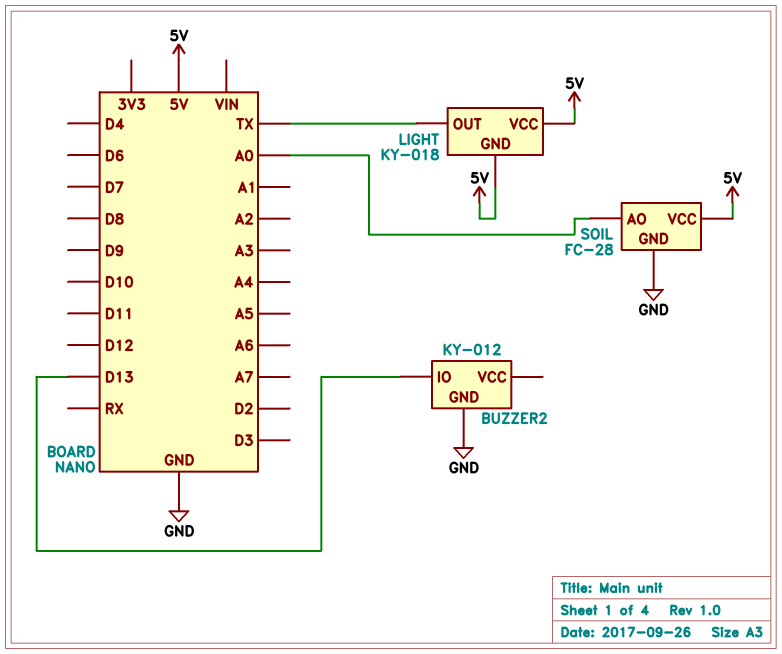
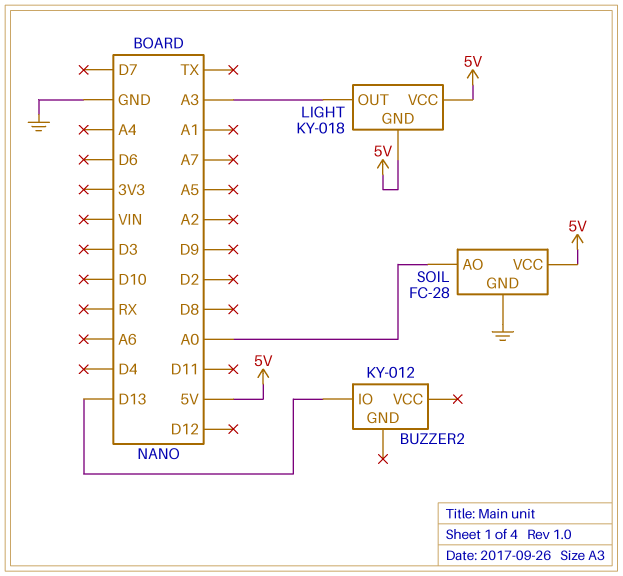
BUZZER2 pin GND: GND -> none
LIGHT pin OUT: TX -> A3

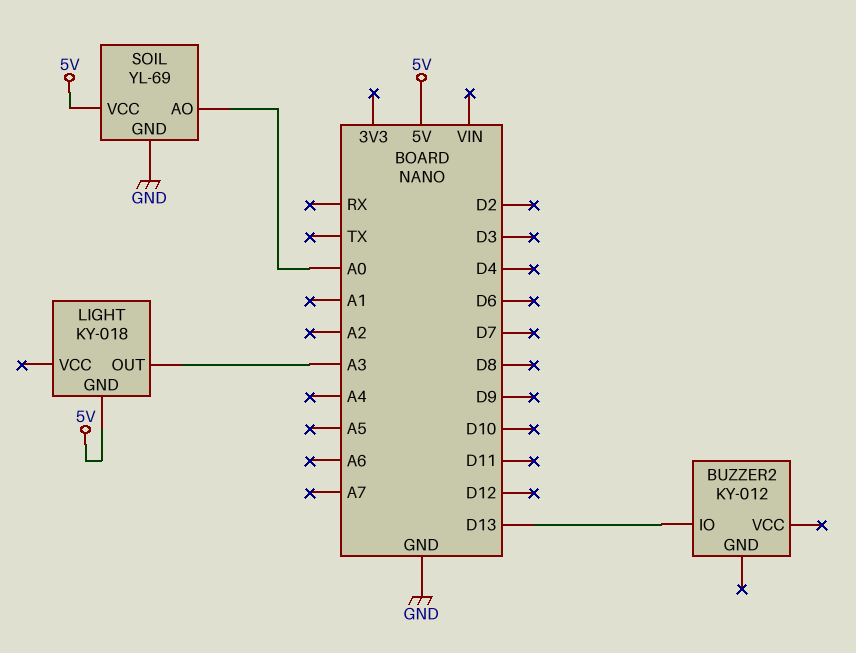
LIGHT pin VCC: 5V -> none
SOIL: FC-28 -> YL-69

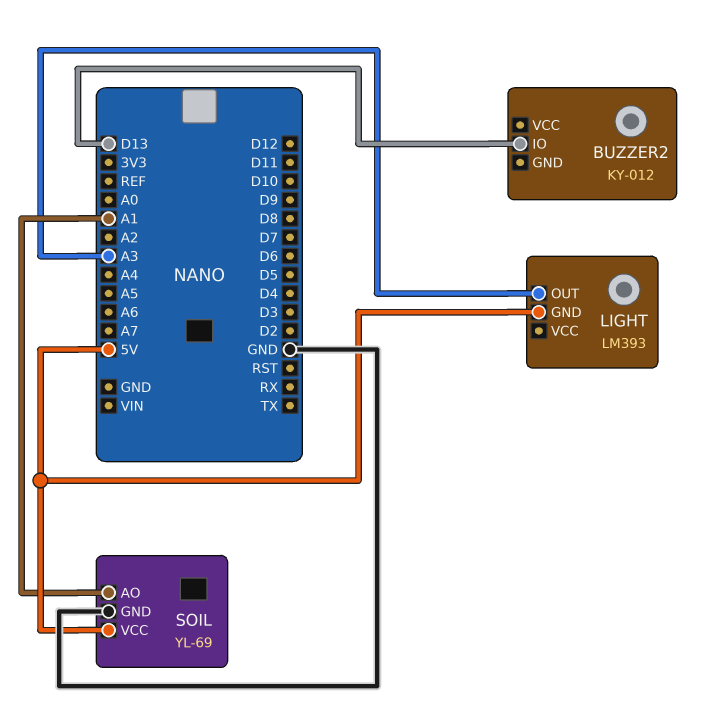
LIGHT: KY-018 -> LM393
SOIL pin AO: A0 -> A1

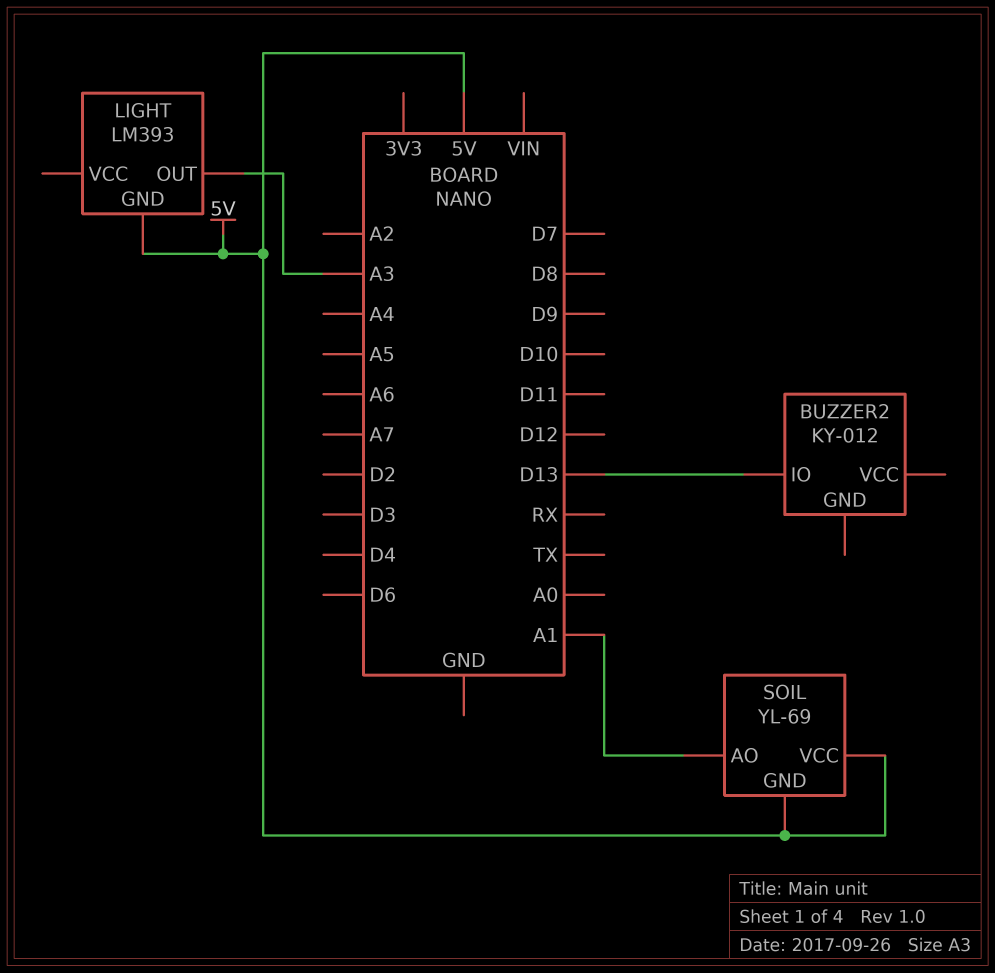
SOIL pin GND: GND -> 5V

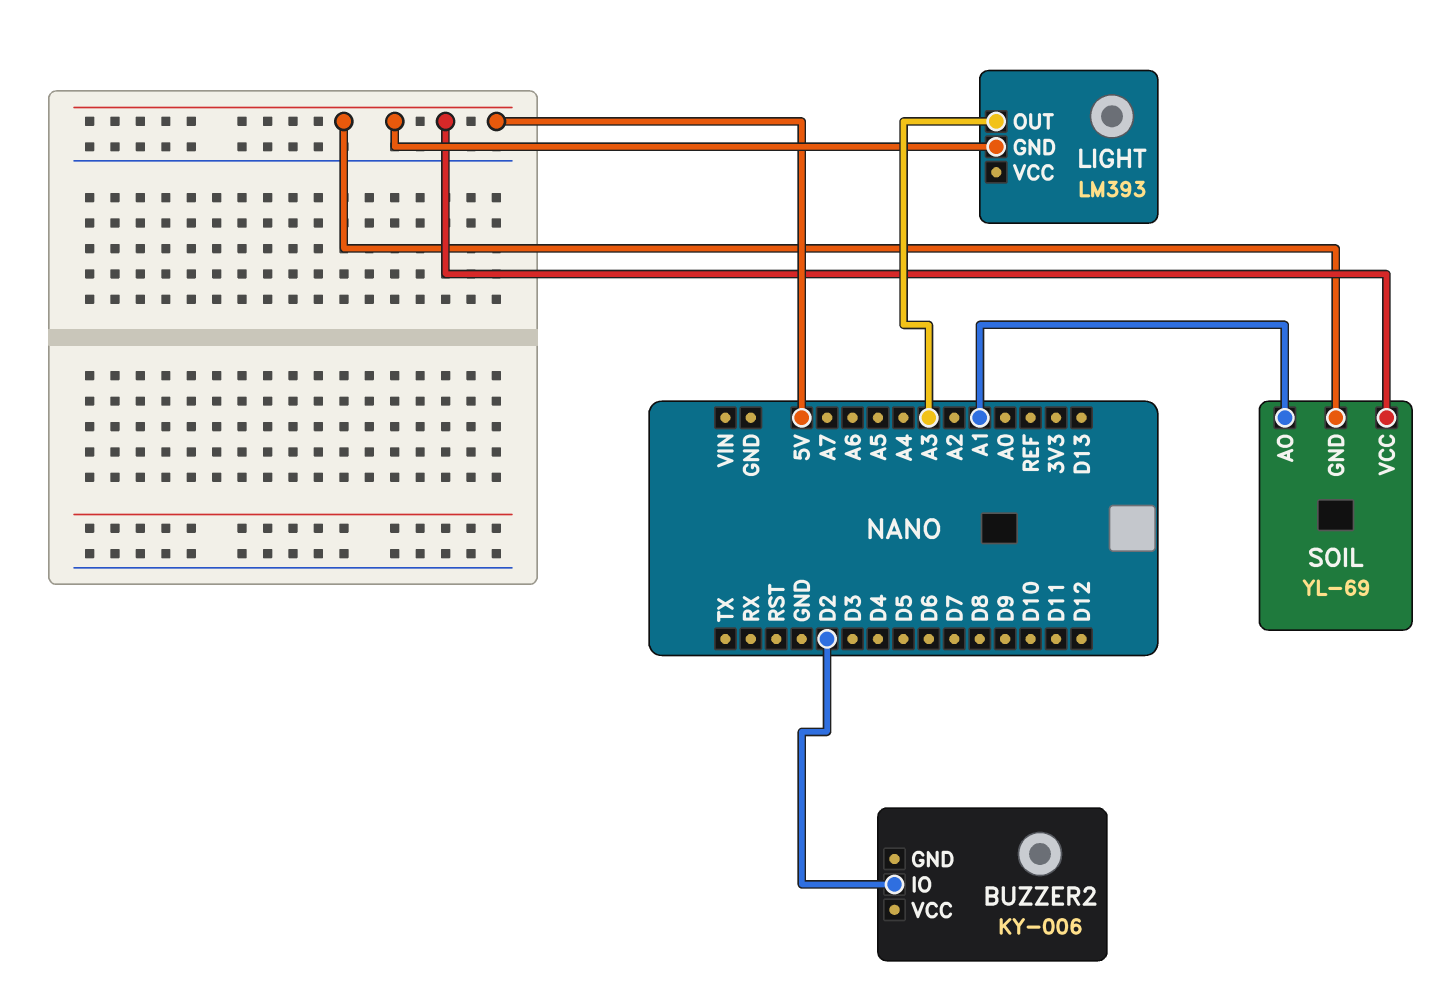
BUZZER2: KY-012 -> KY-006
BUZZER2 pin IO: D13 -> D2

